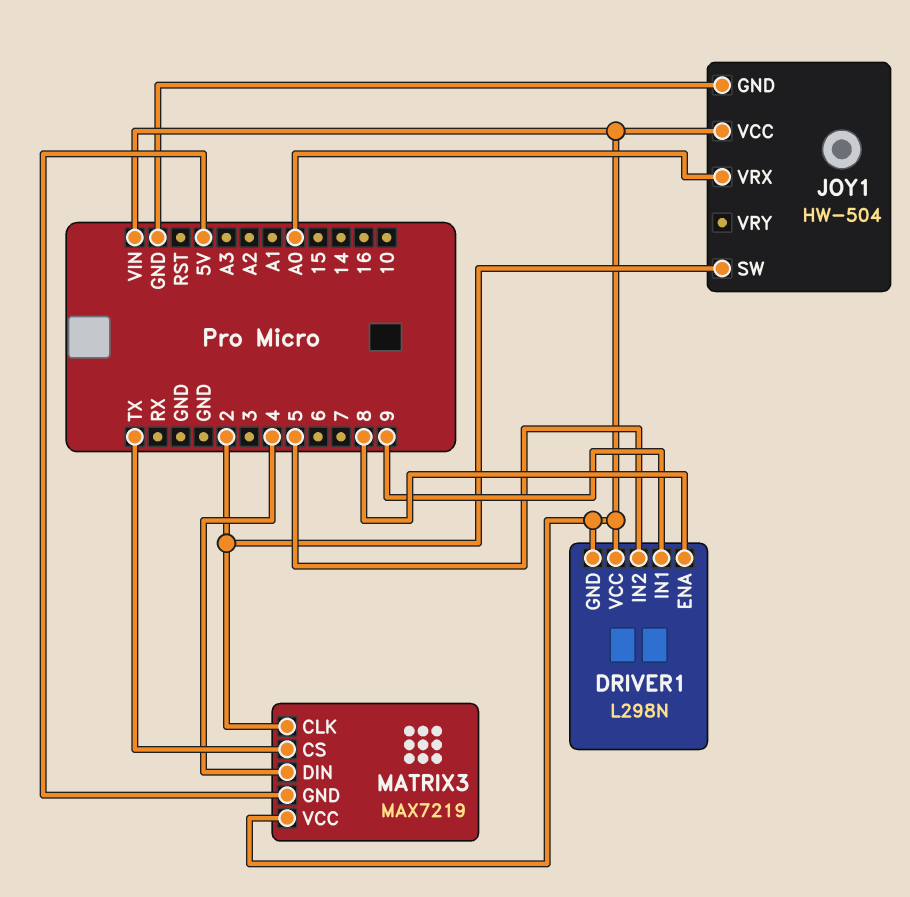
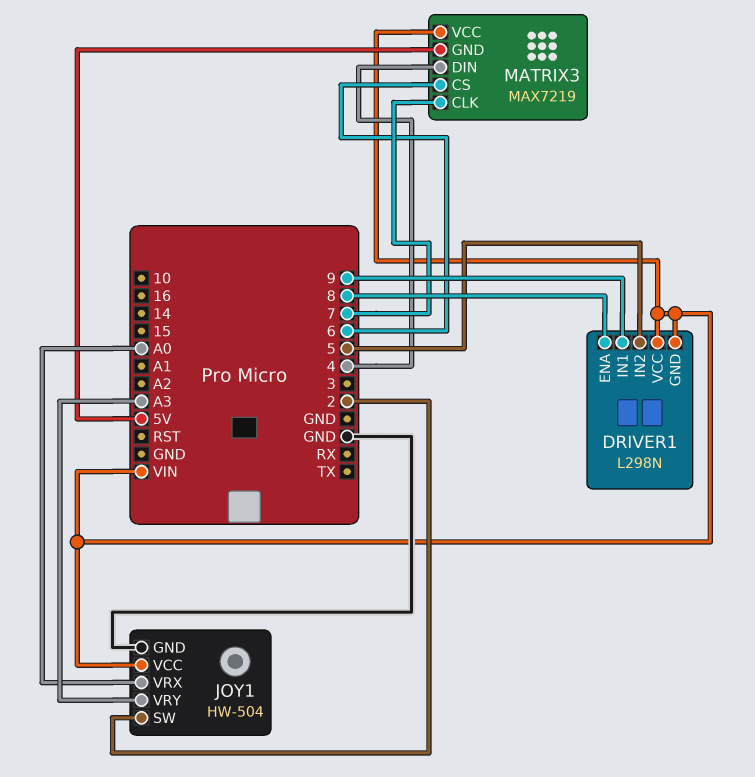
JOY1 pin VRY: none -> A3
MATRIX3 pin CLK: 2 -> 7
MATRIX3 pin CS: TX -> 6

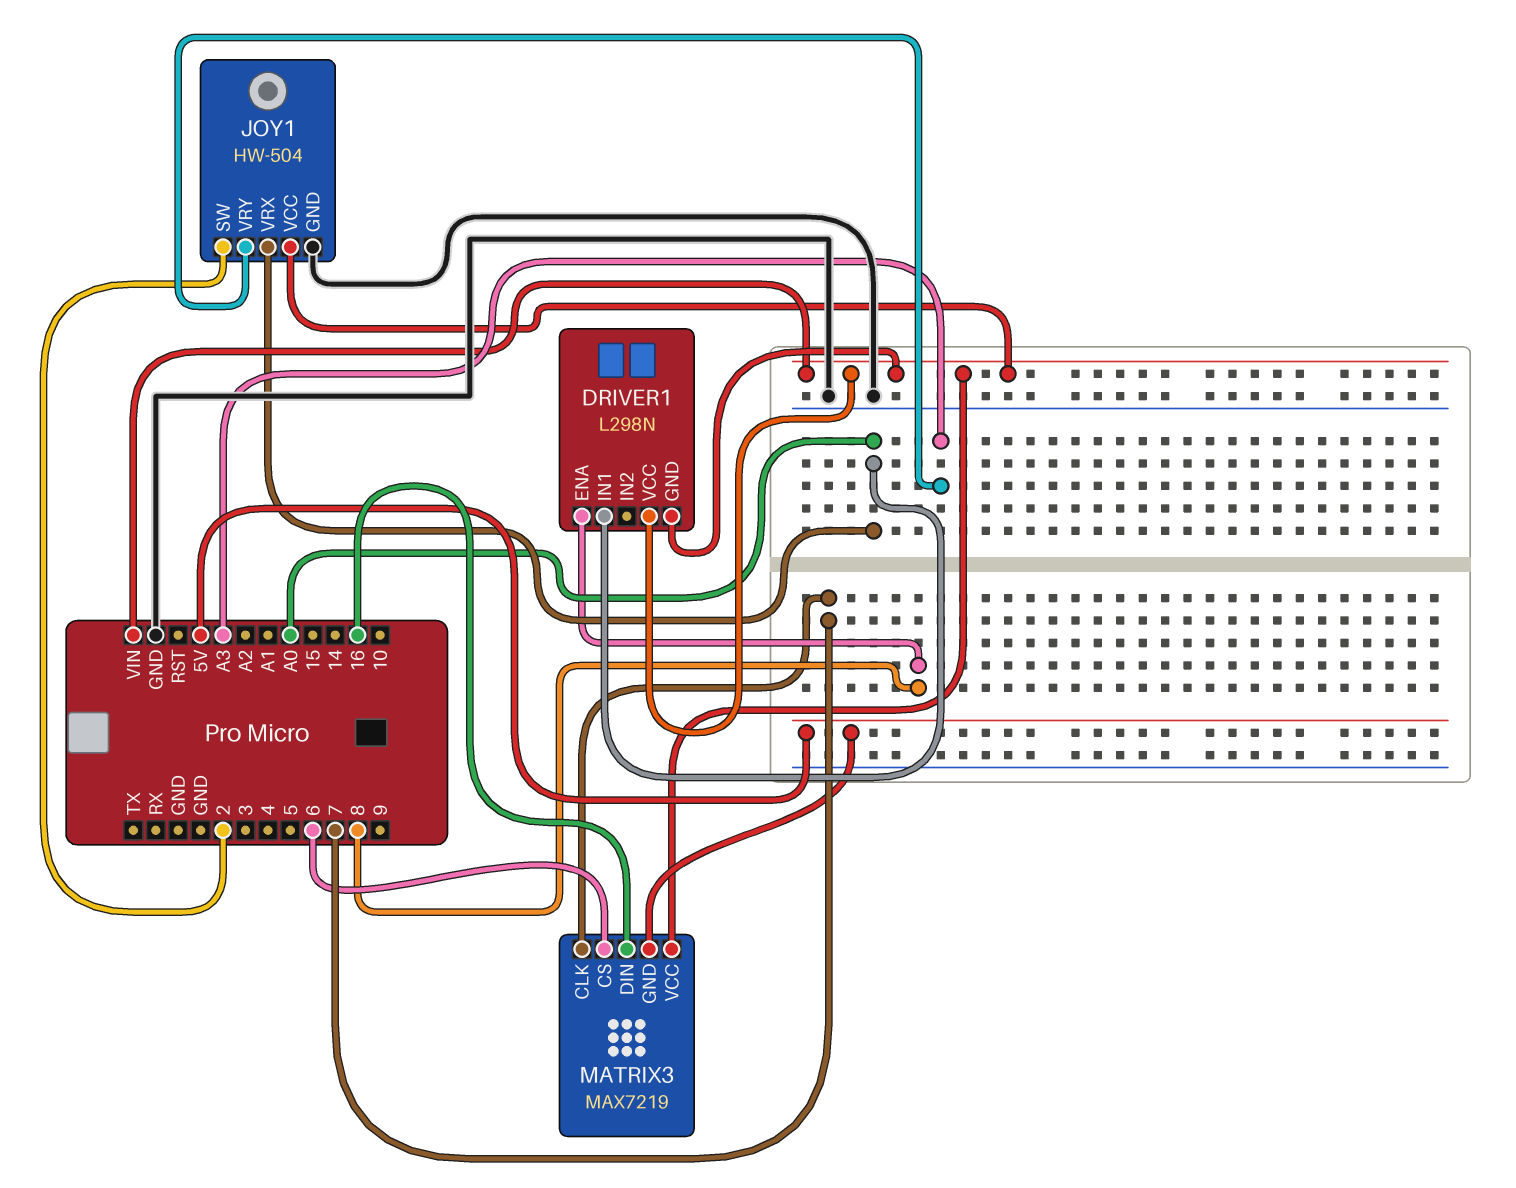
DRIVER1 pin IN1: 9 -> A0
DRIVER1 pin IN2: 5 -> none
MATRIX3 pin DIN: 4 -> 16

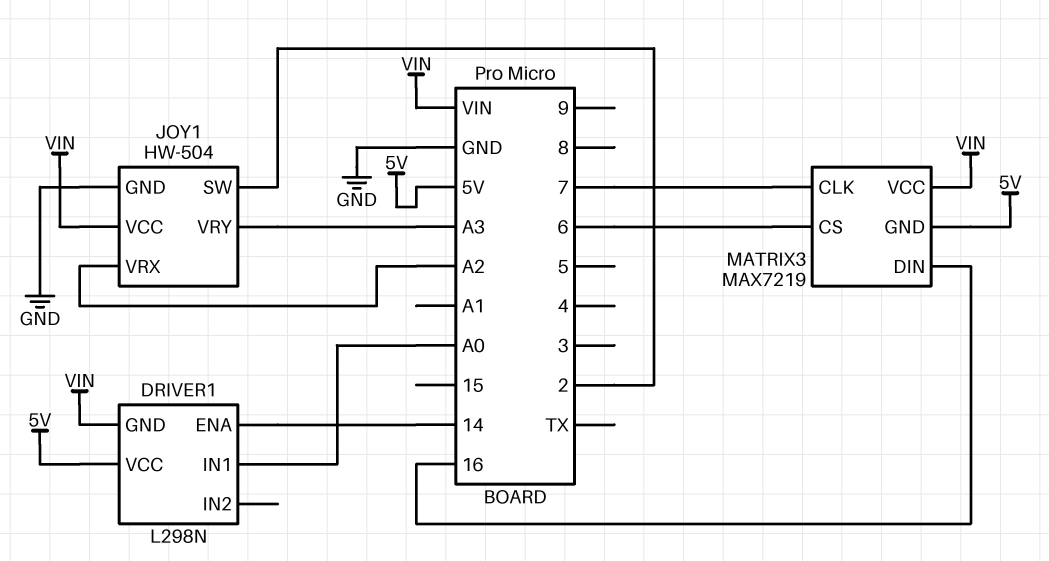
DRIVER1 pin ENA: 8 -> 14
DRIVER1 pin VCC: VIN -> 5V
JOY1 pin VRX: A0 -> A2

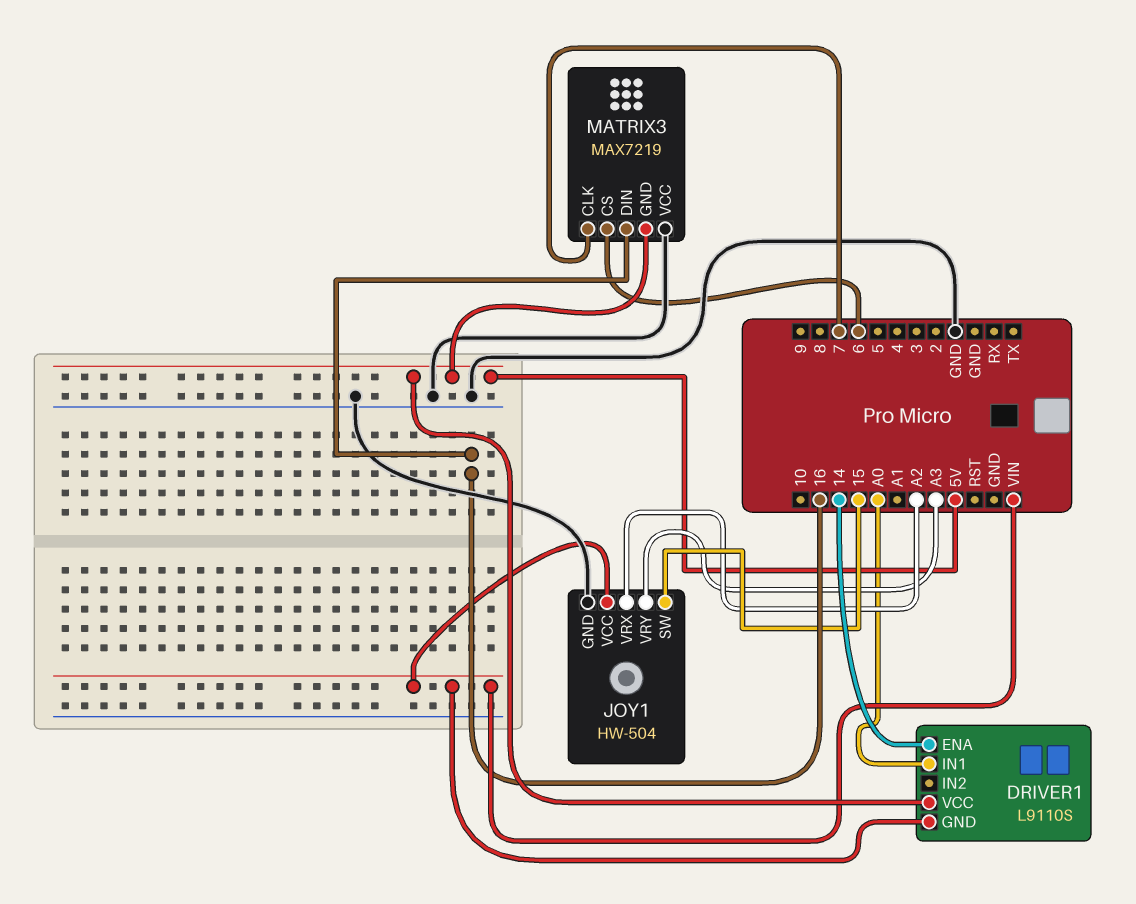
DRIVER1: L298N -> L9110S
JOY1 pin SW: 2 -> 15
MATRIX3 pin VCC: VIN -> GND

